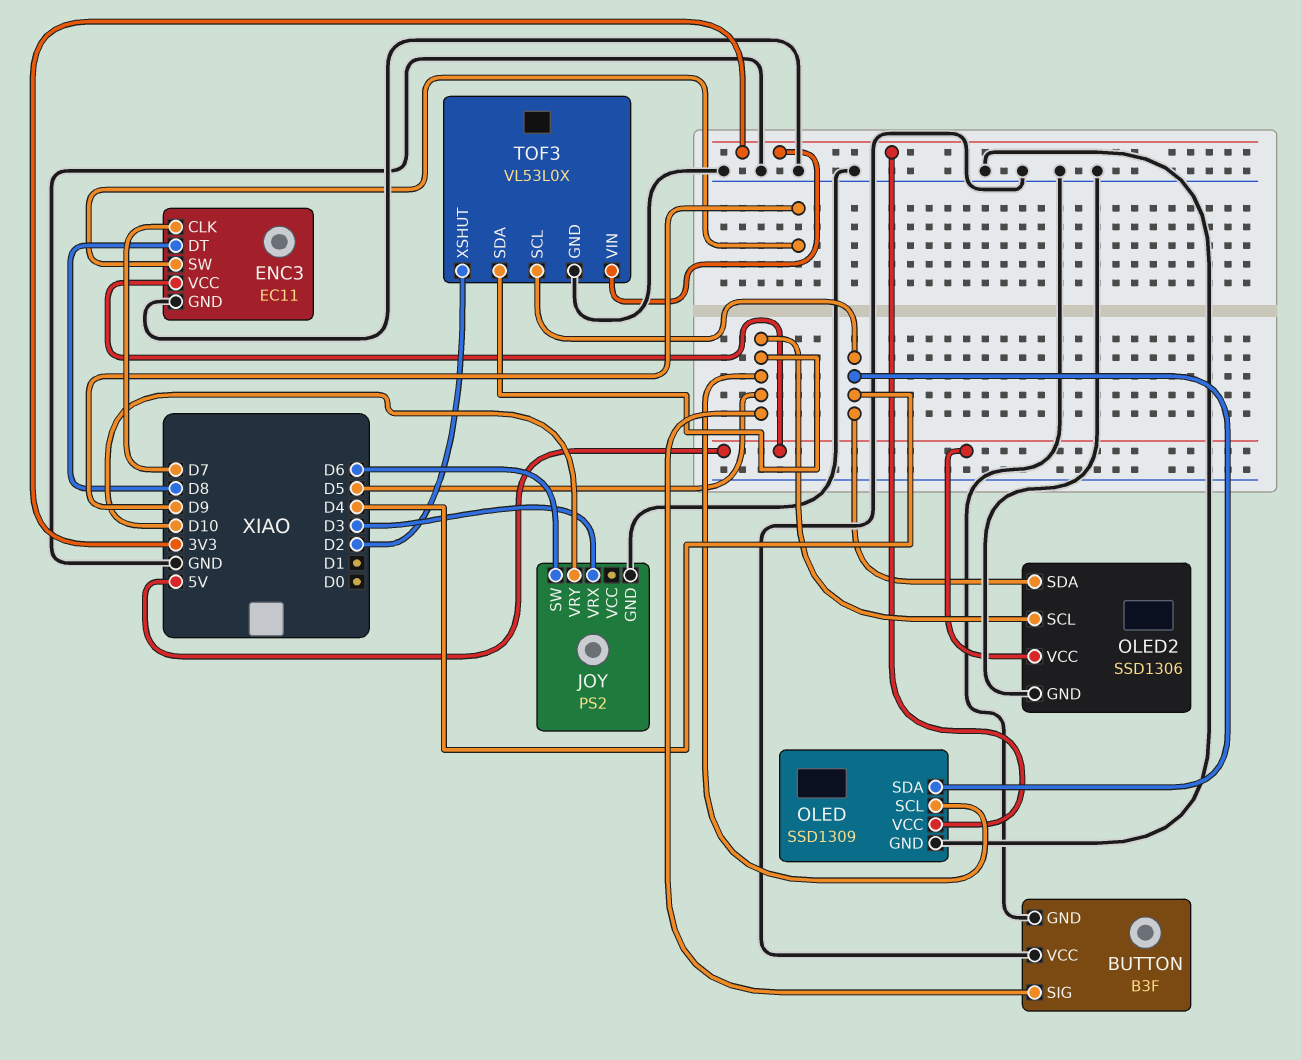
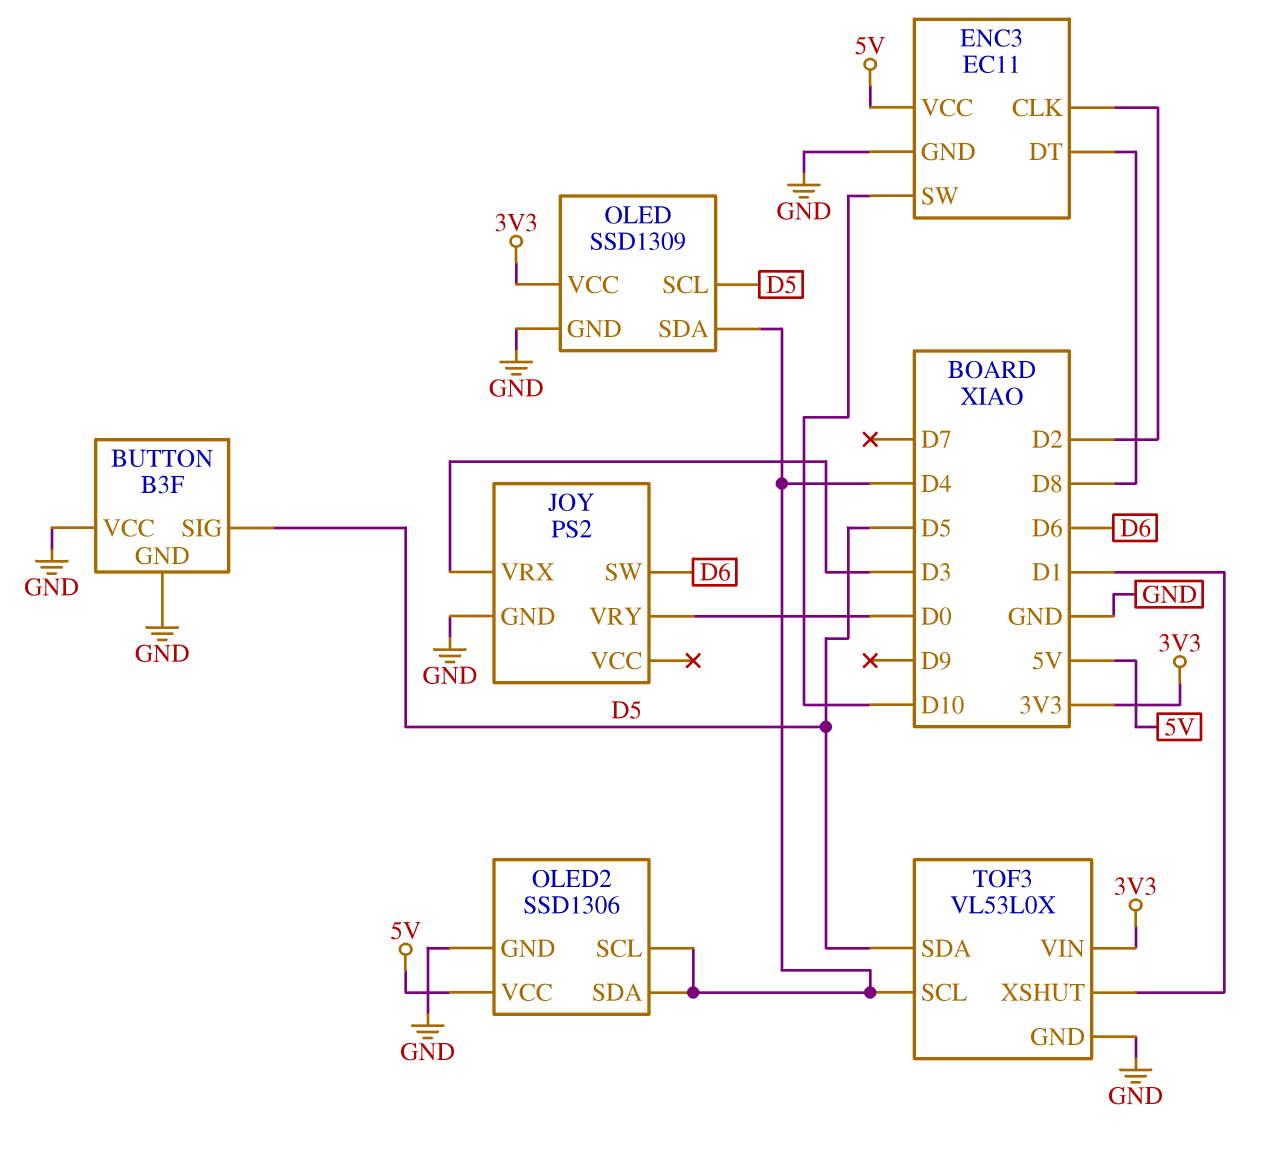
ENC3 pin CLK: D7 -> D2
ENC3 pin SW: D9 -> D10
JOY pin VRY: D10 -> D0
OLED2 pin SCL: D5 -> D4
TOF3 pin XSHUT: D2 -> D1

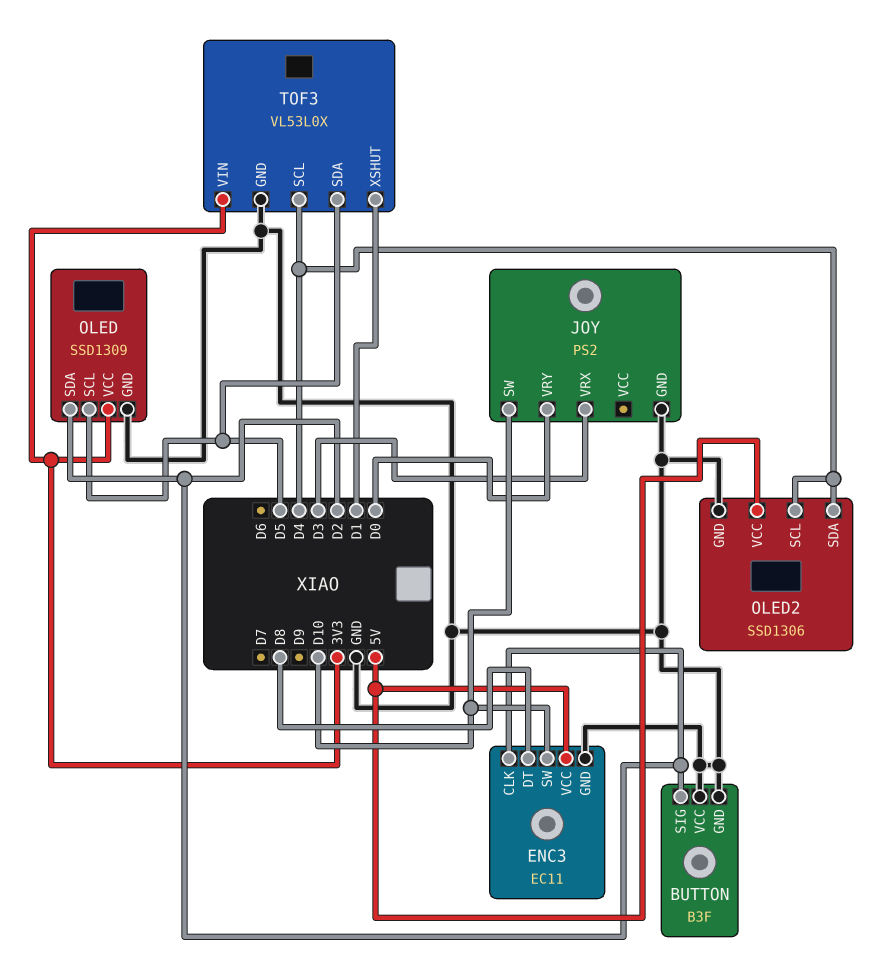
BUTTON pin SIG: D5 -> D2
JOY pin SW: D6 -> D10
OLED pin SDA: D4 -> D2

